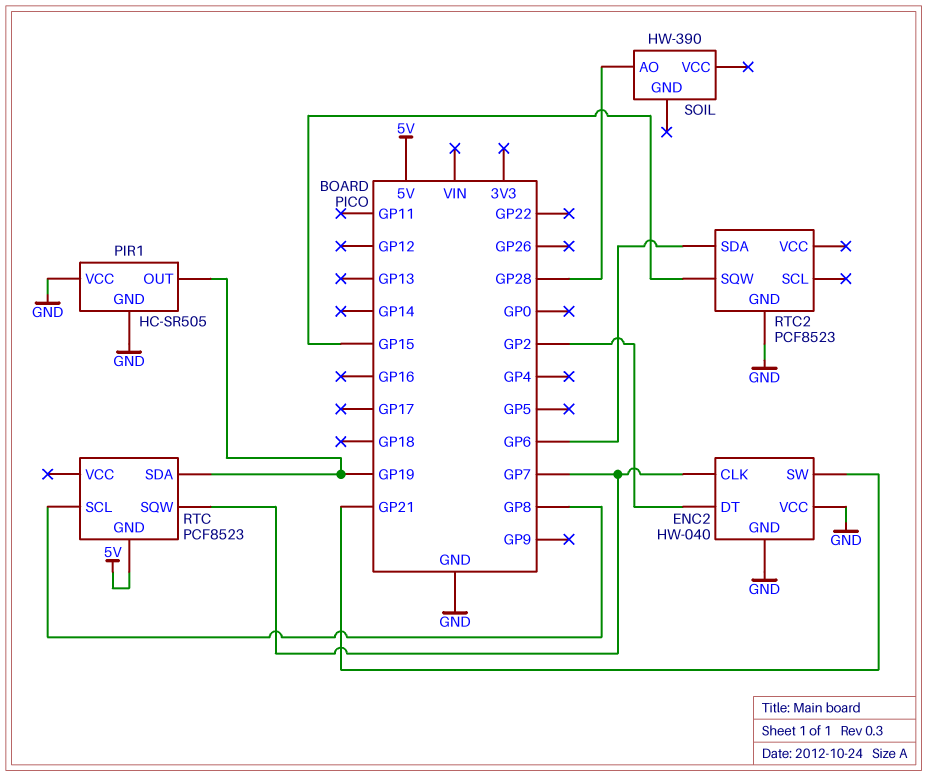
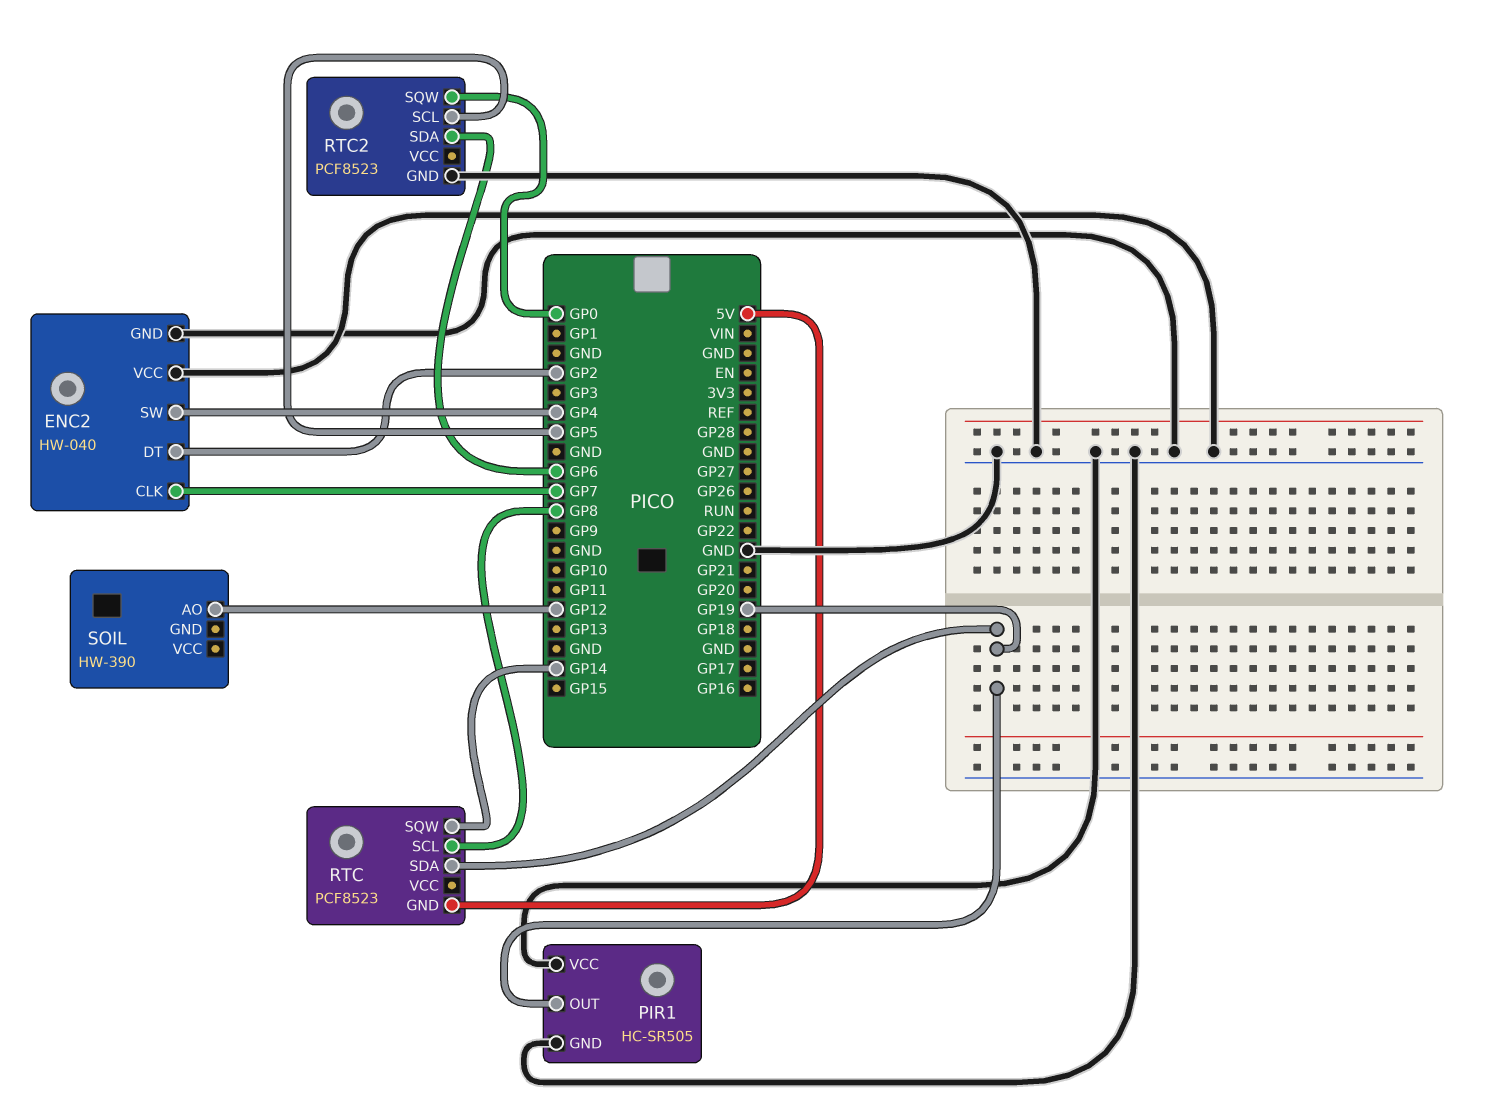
ENC2 pin SW: GP21 -> GP4
RTC pin SQW: GP7 -> GP14
RTC2 pin SCL: none -> GP5
RTC2 pin SQW: GP15 -> GP0
SOIL pin AO: GP28 -> GP12

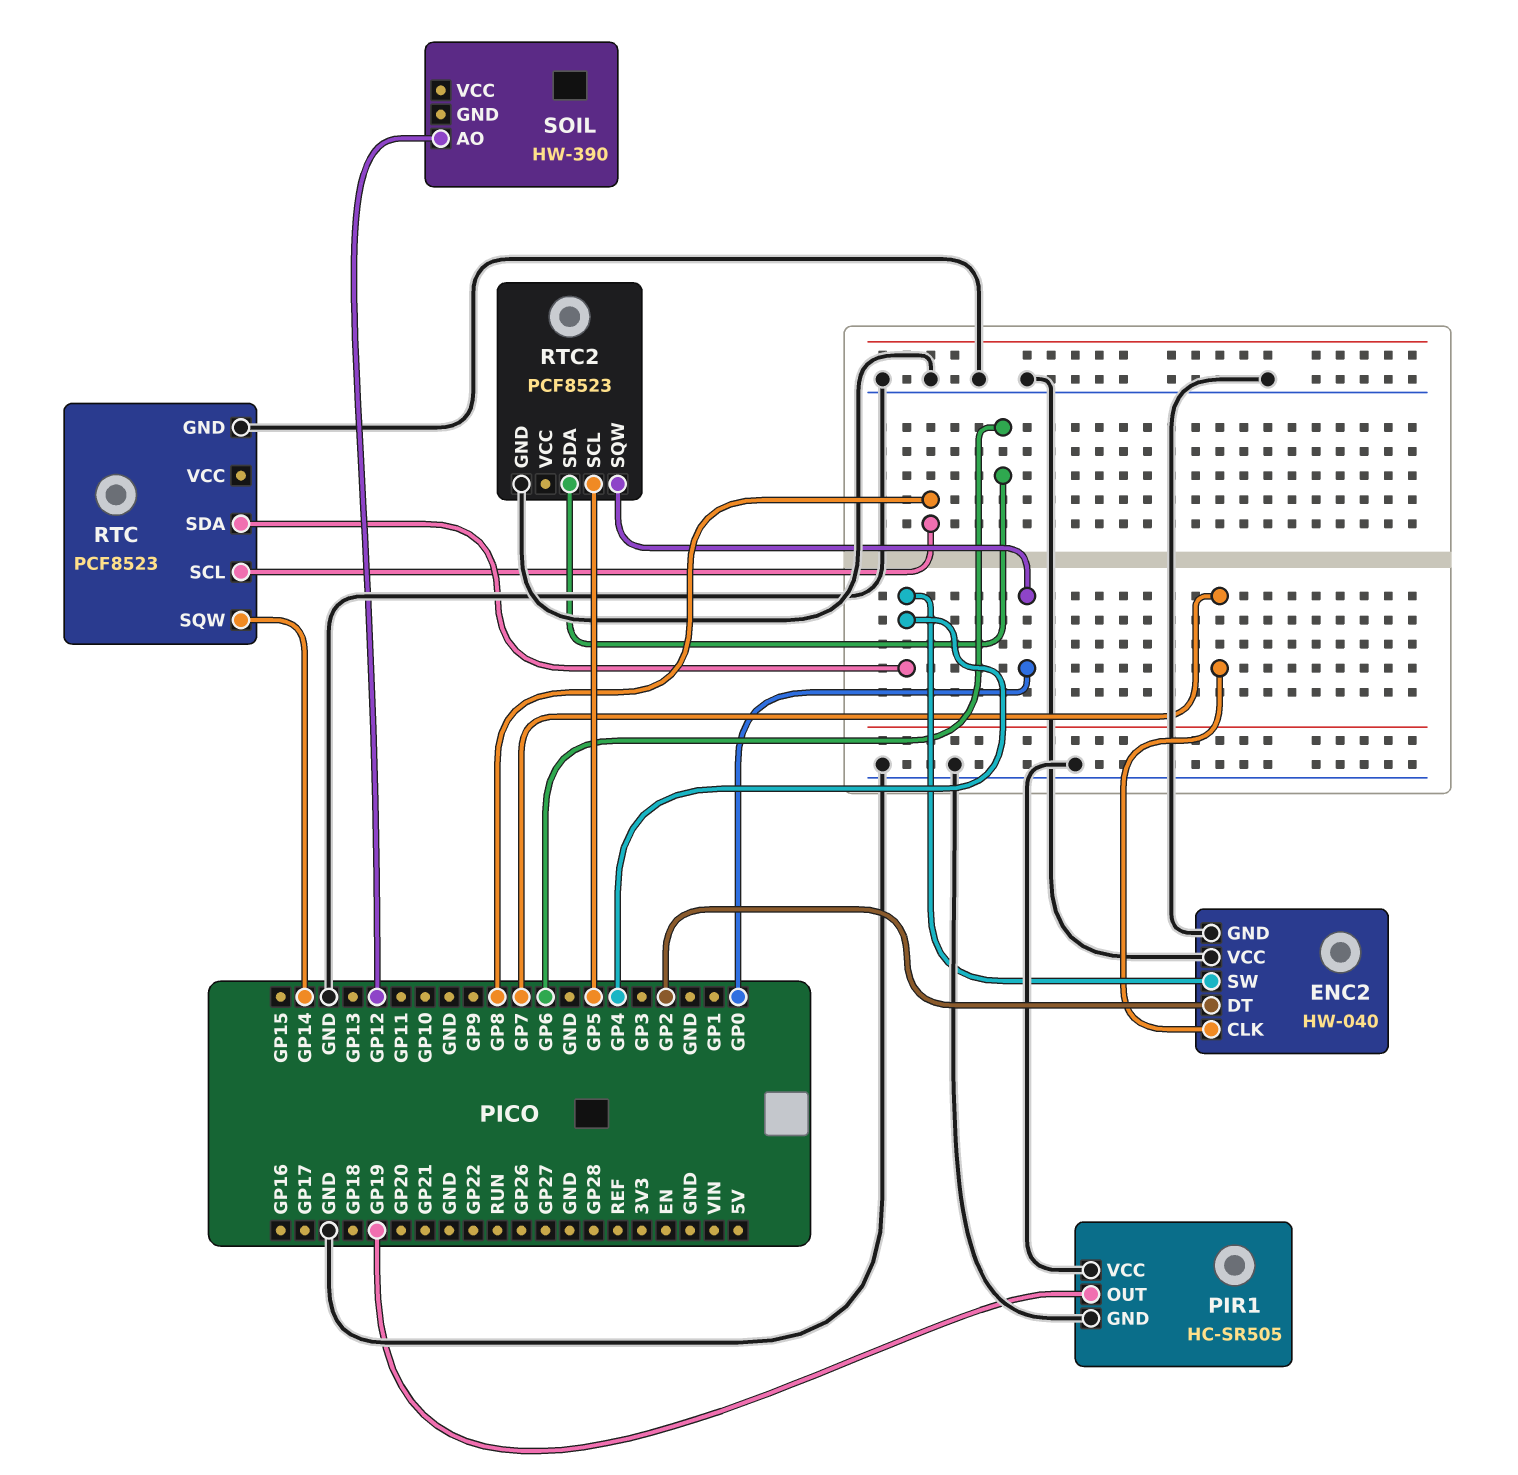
RTC pin GND: 5V -> GND
RTC pin SDA: GP19 -> GP4

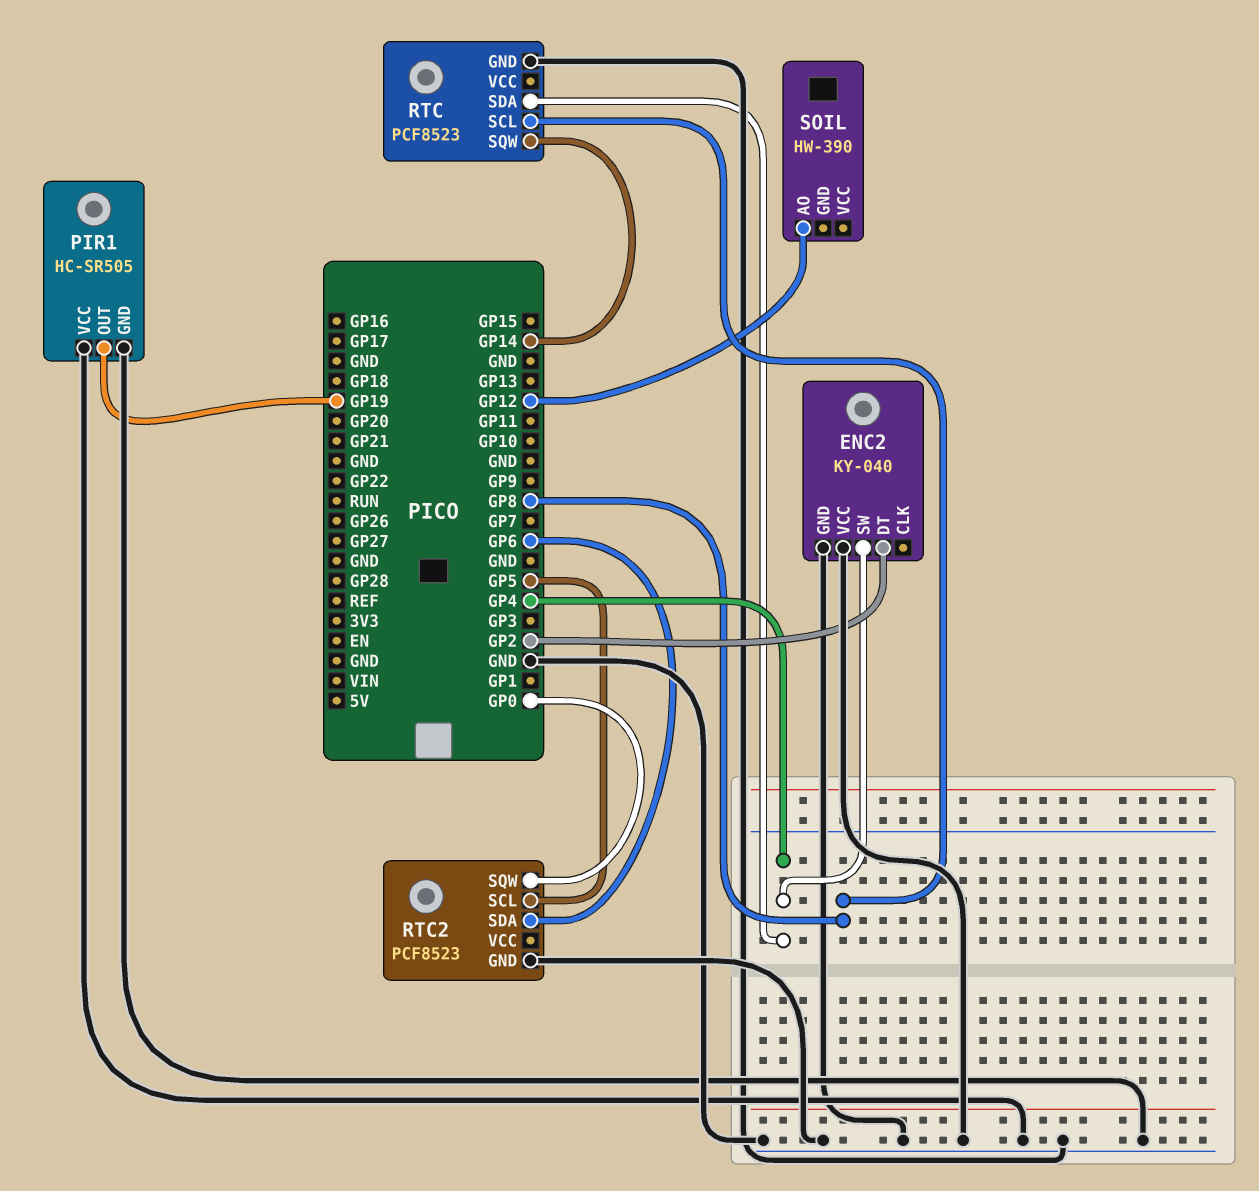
ENC2: HW-040 -> KY-040
ENC2 pin CLK: GP7 -> none

